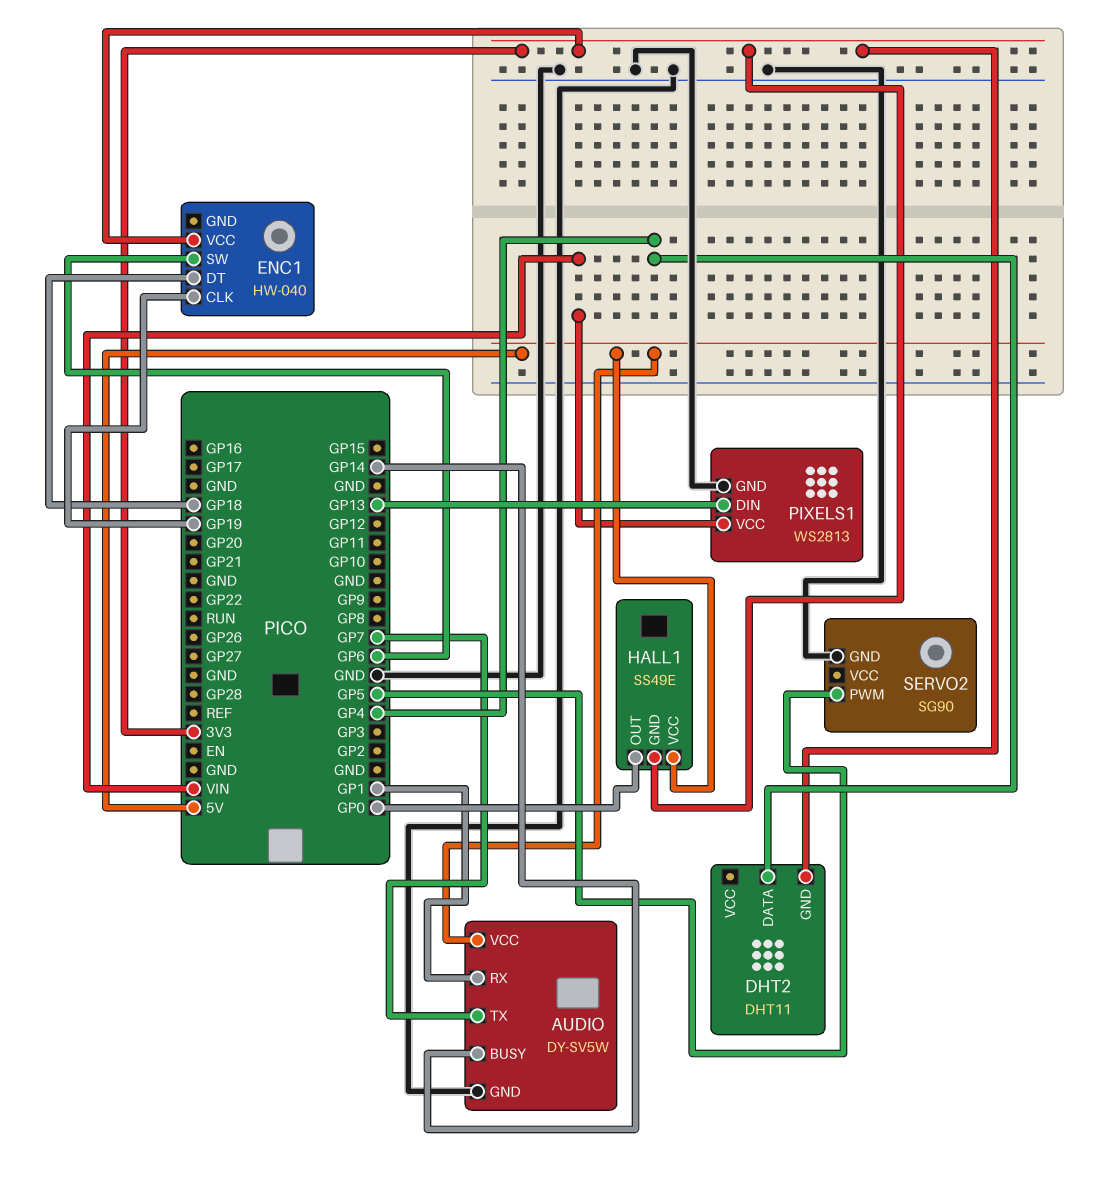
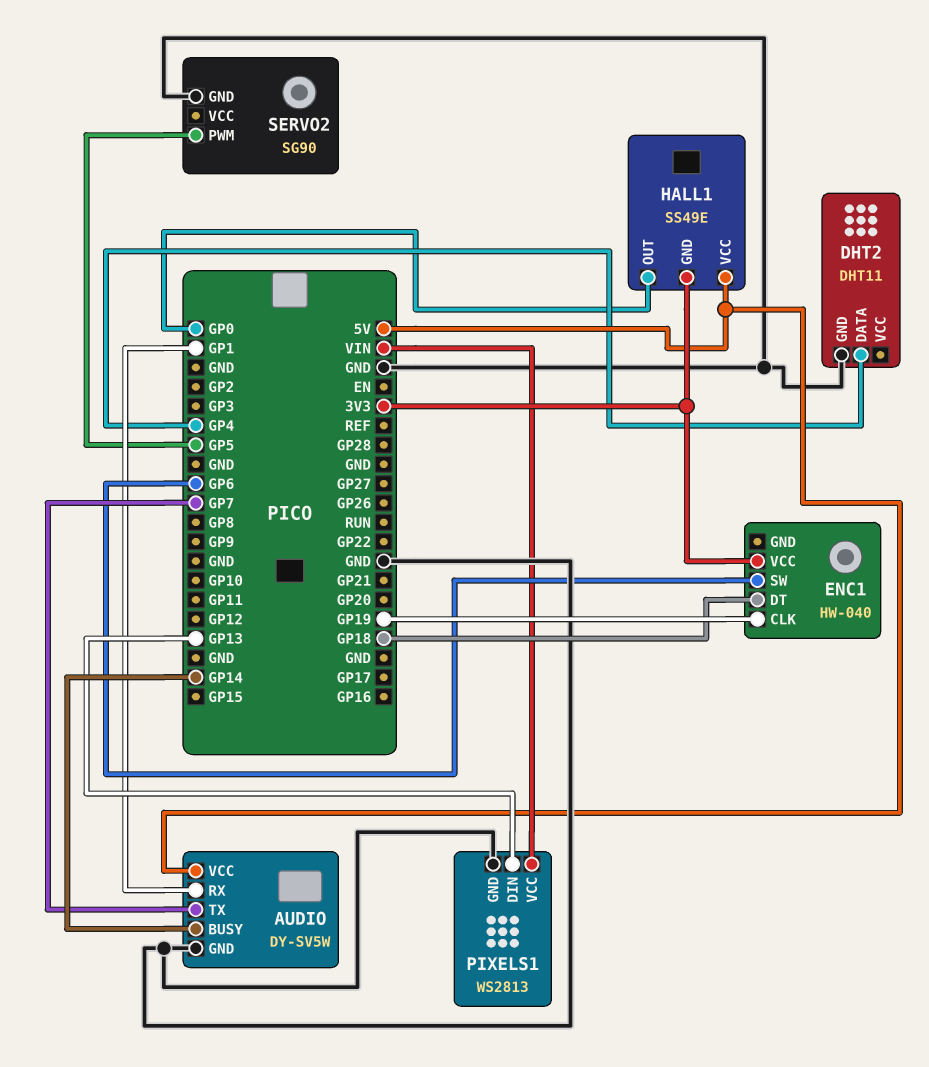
DHT2 pin GND: 3V3 -> GND

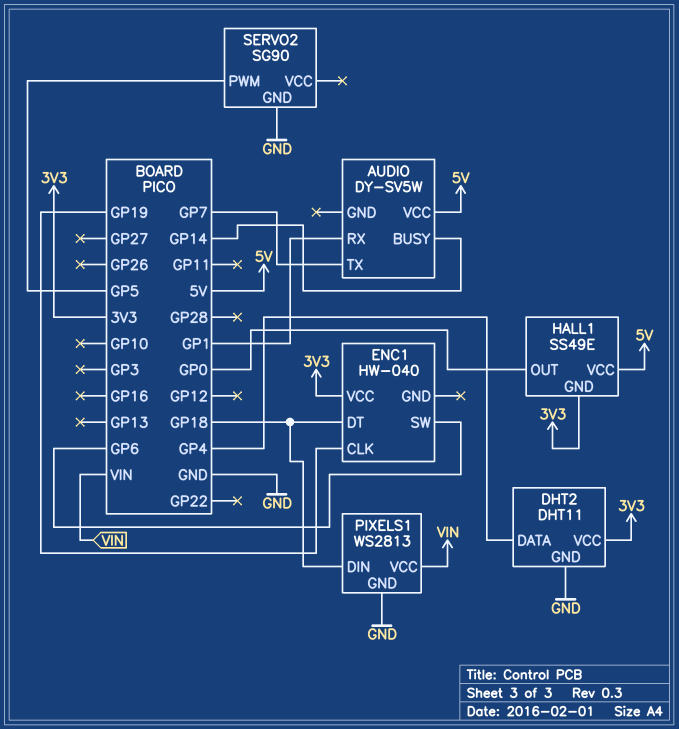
AUDIO pin GND: GND -> none
DHT2 pin VCC: none -> 3V3
PIXELS1 pin DIN: GP13 -> GP18

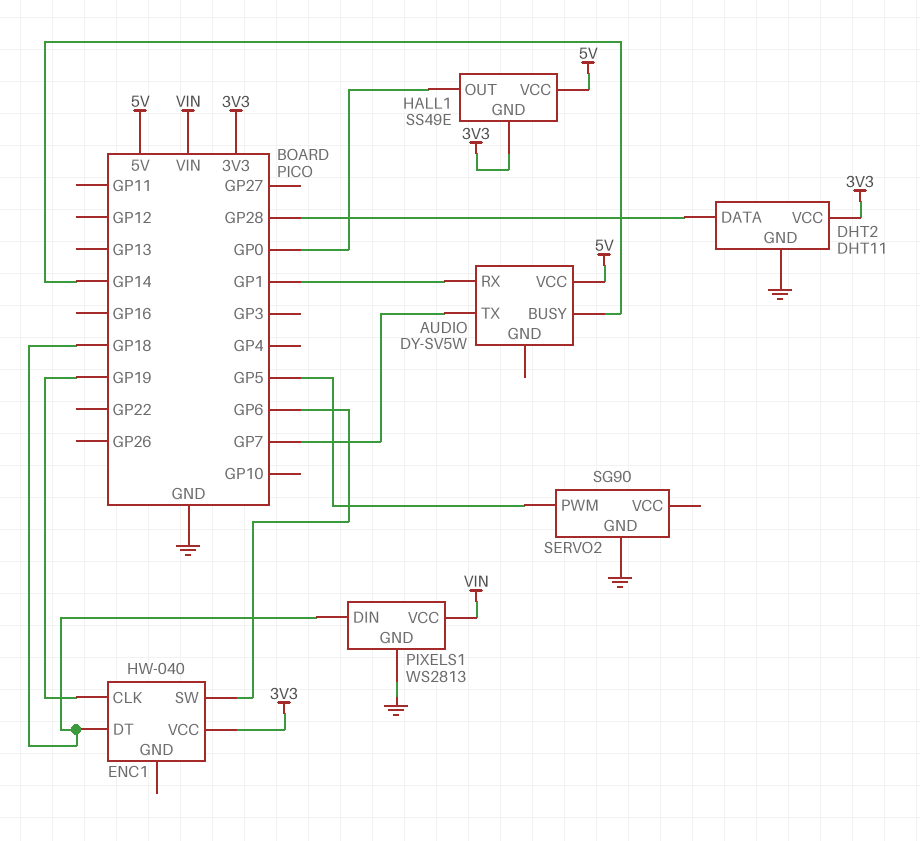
DHT2 pin DATA: GP4 -> GP28

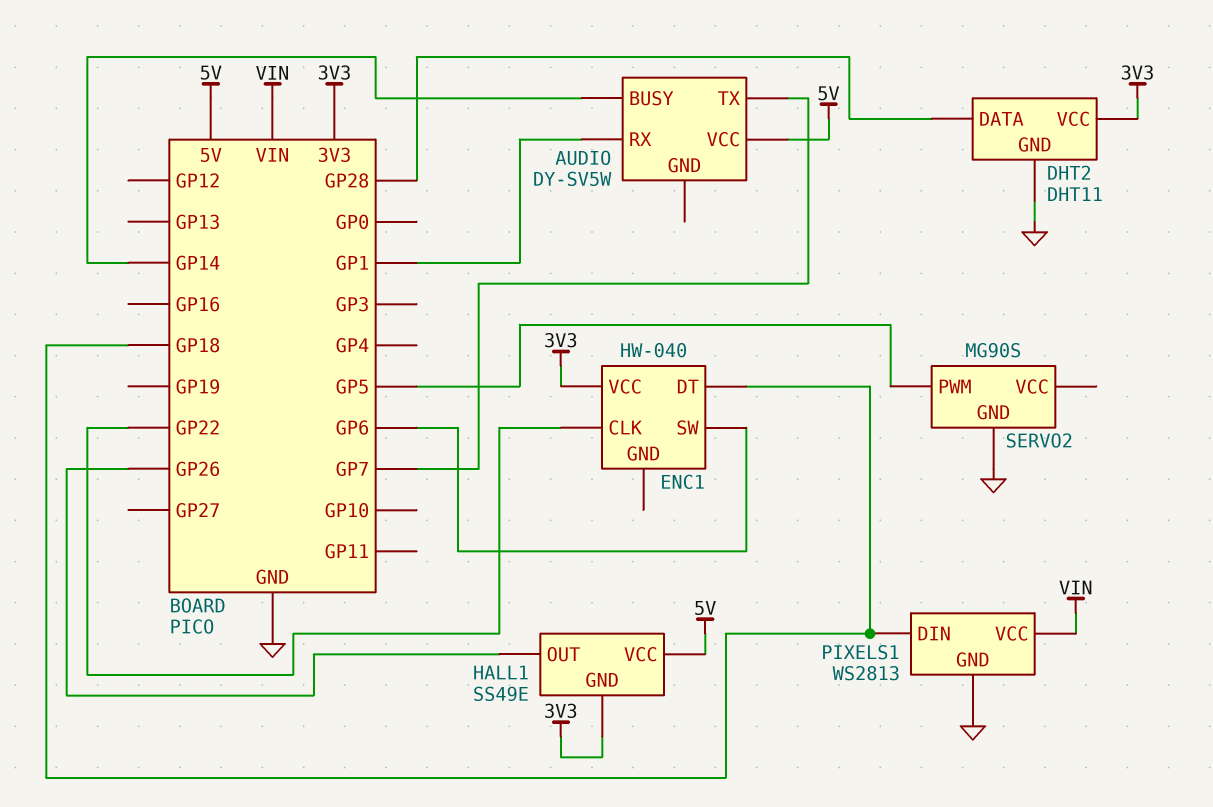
ENC1 pin CLK: GP19 -> GP22
HALL1 pin OUT: GP0 -> GP26
SERVO2: SG90 -> MG90S

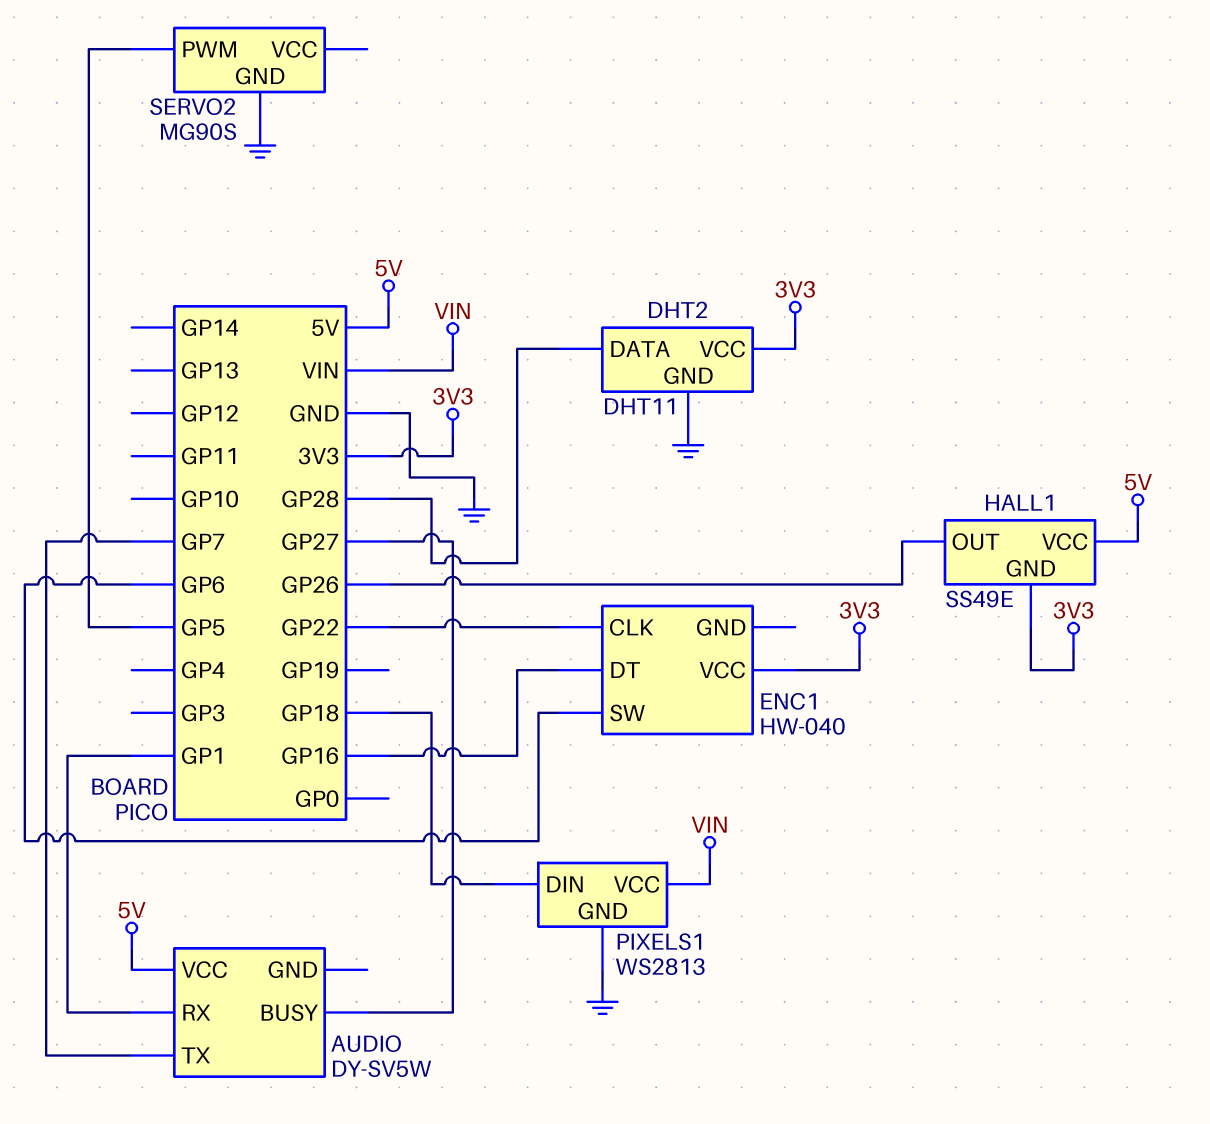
AUDIO pin BUSY: GP14 -> GP27
ENC1 pin DT: GP18 -> GP16

